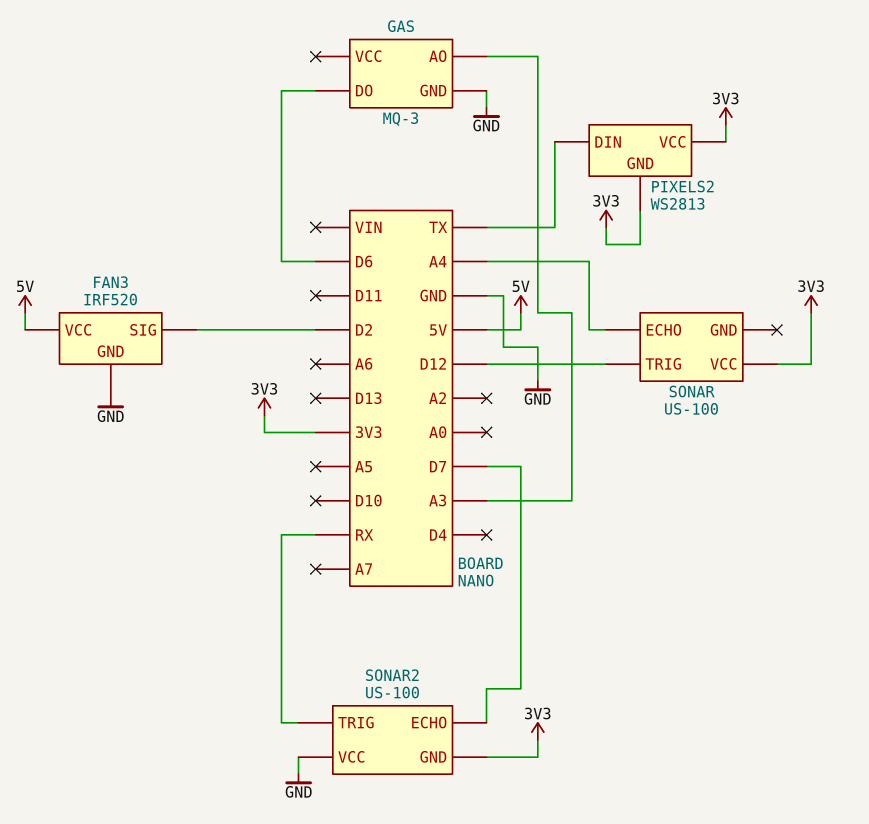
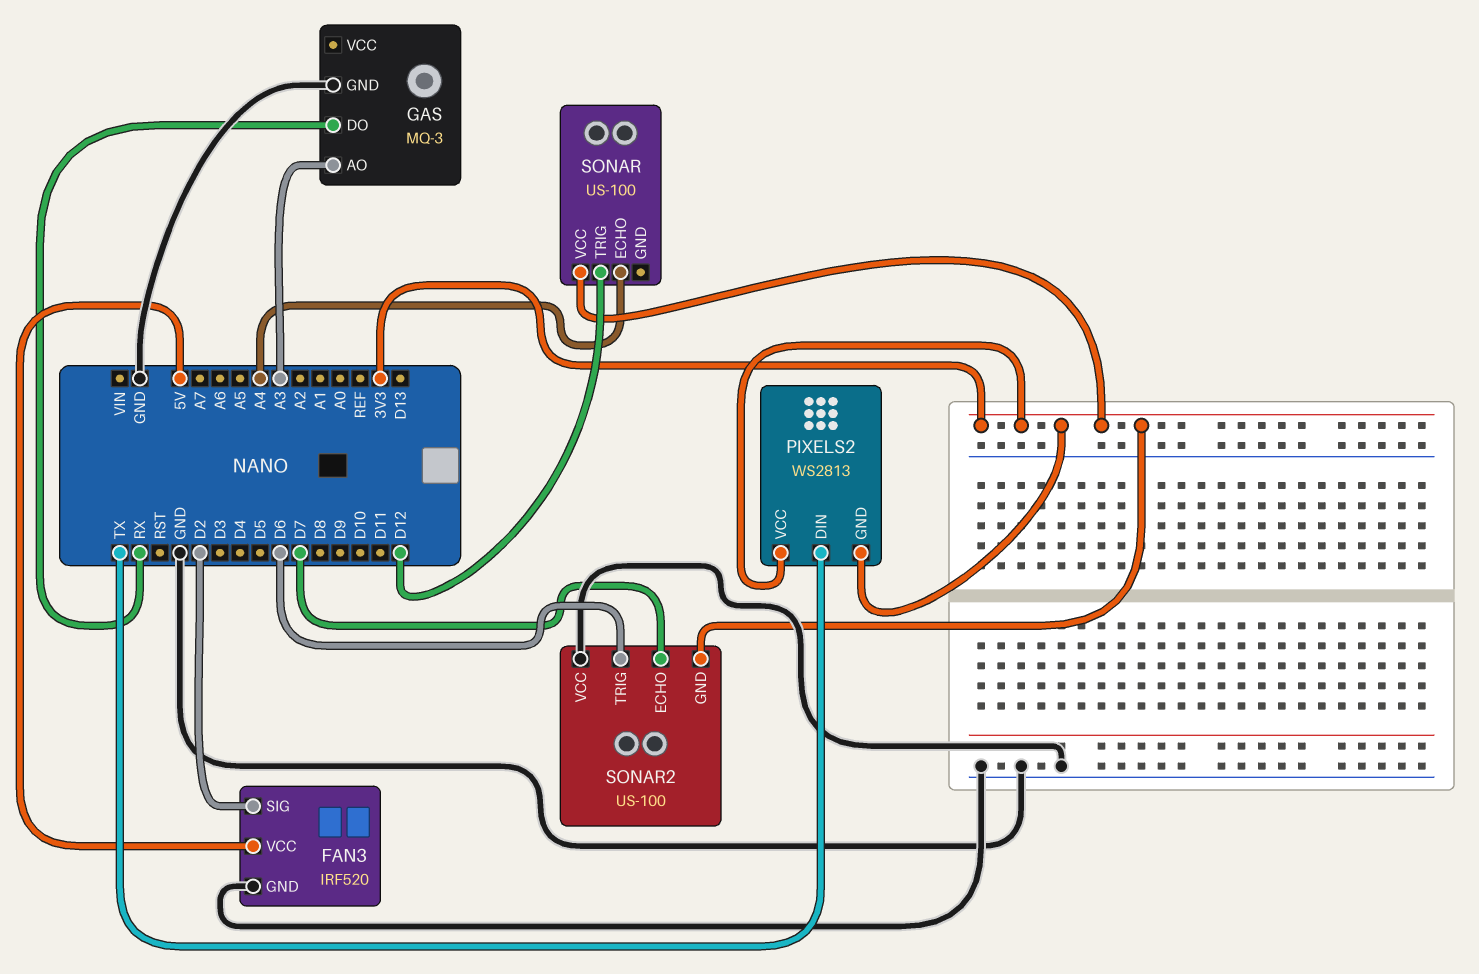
GAS pin DO: D6 -> RX
SONAR2 pin TRIG: RX -> D6

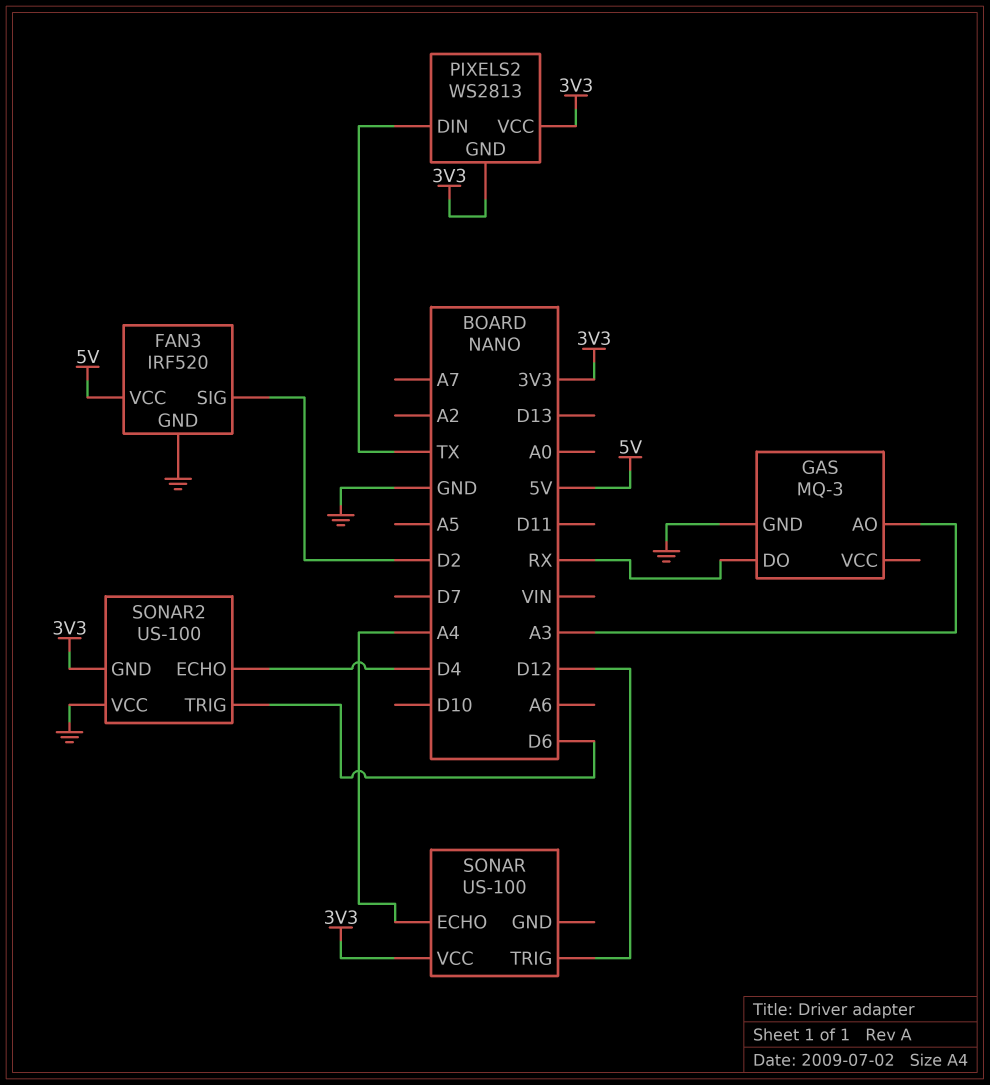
SONAR2 pin ECHO: D7 -> D4

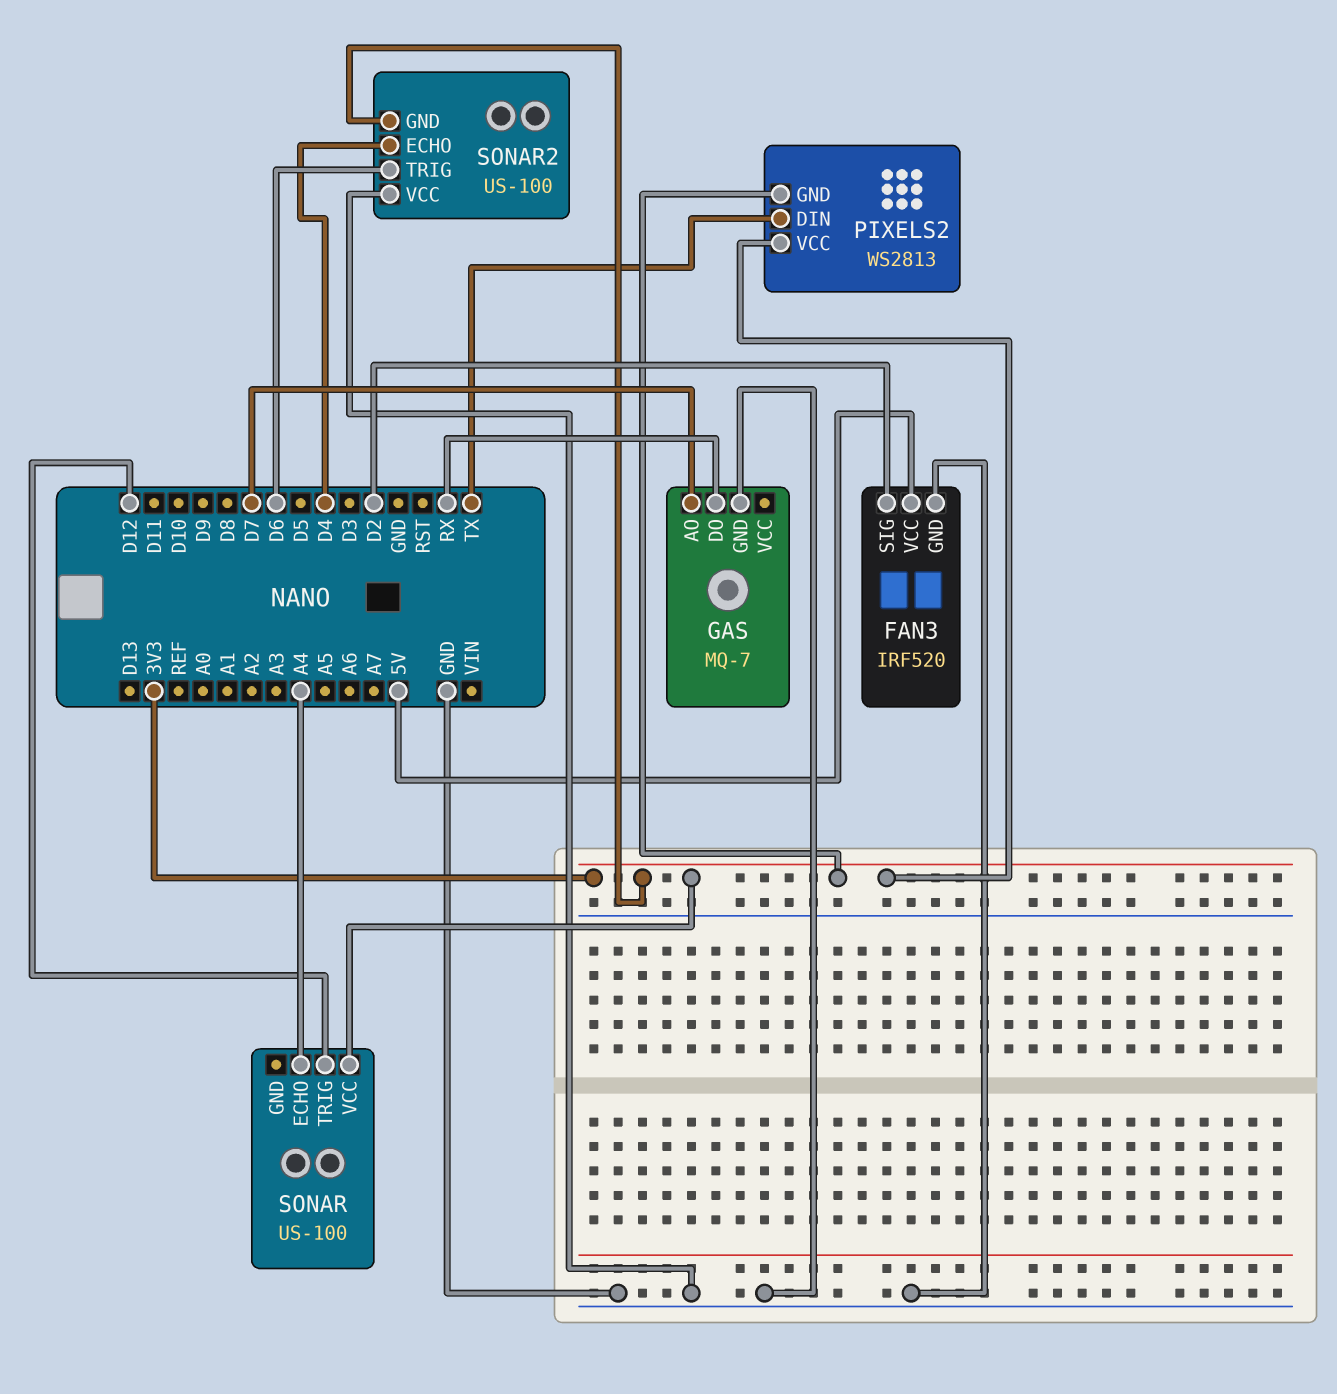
GAS: MQ-3 -> MQ-7
GAS pin AO: A3 -> D7

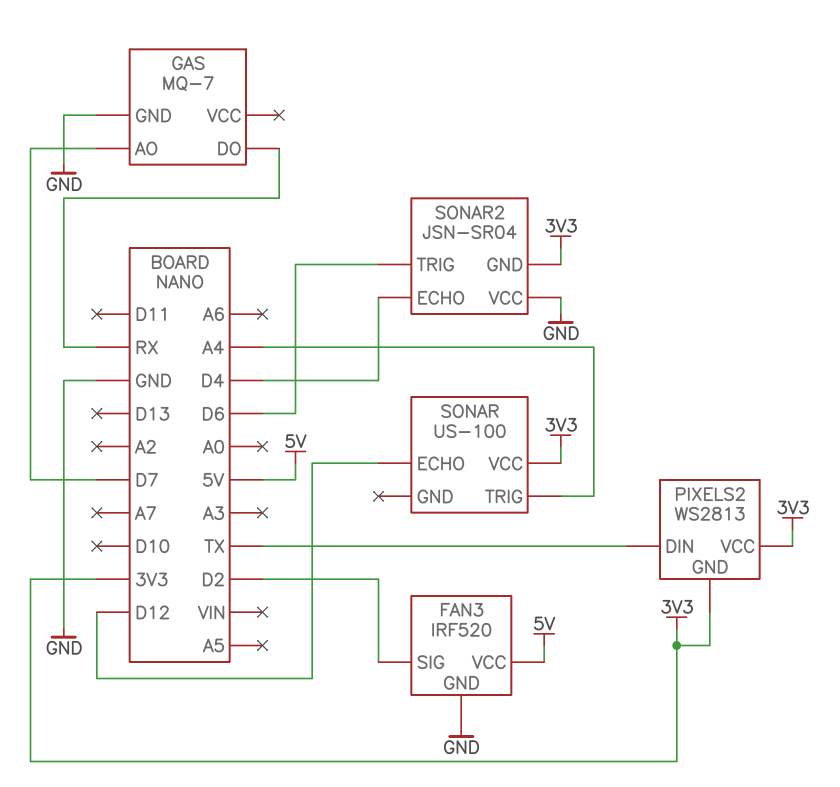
SONAR pin ECHO: A4 -> D12
SONAR pin TRIG: D12 -> A4
SONAR2: US-100 -> JSN-SR04

